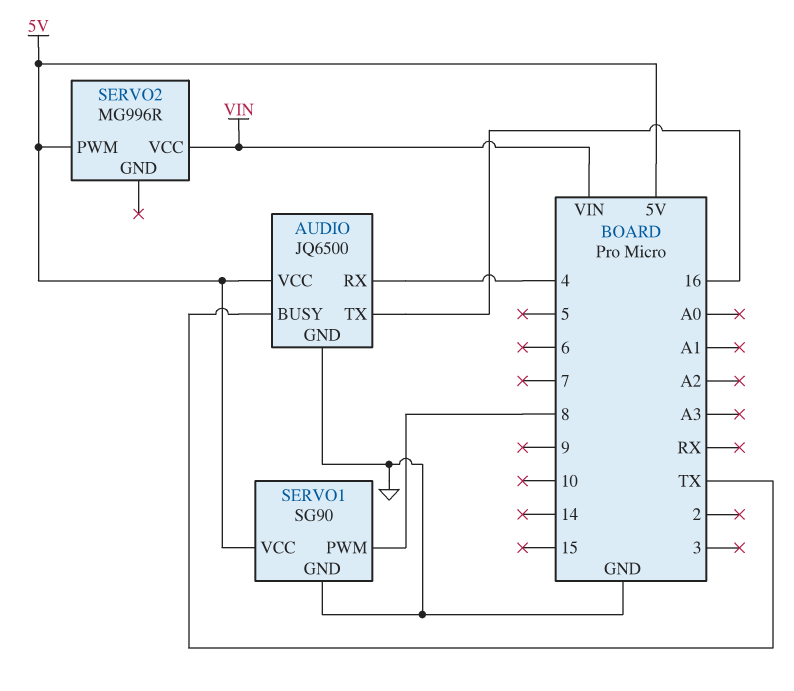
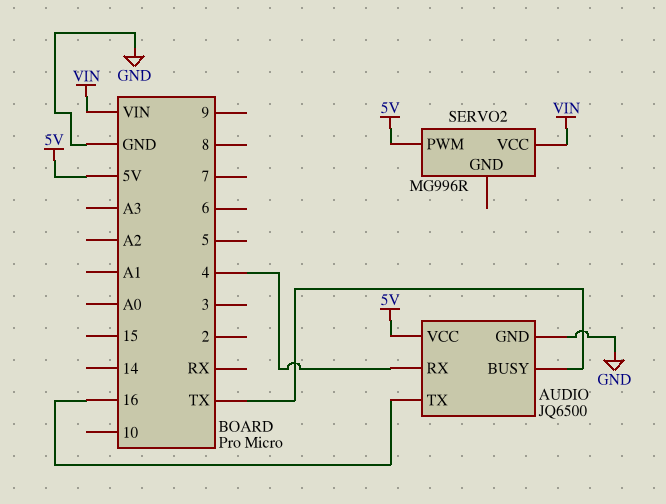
SERVO1: SG90 -> none
SERVO1 pin GND: GND -> none
SERVO1 pin PWM: 8 -> none
SERVO1 pin VCC: 5V -> none

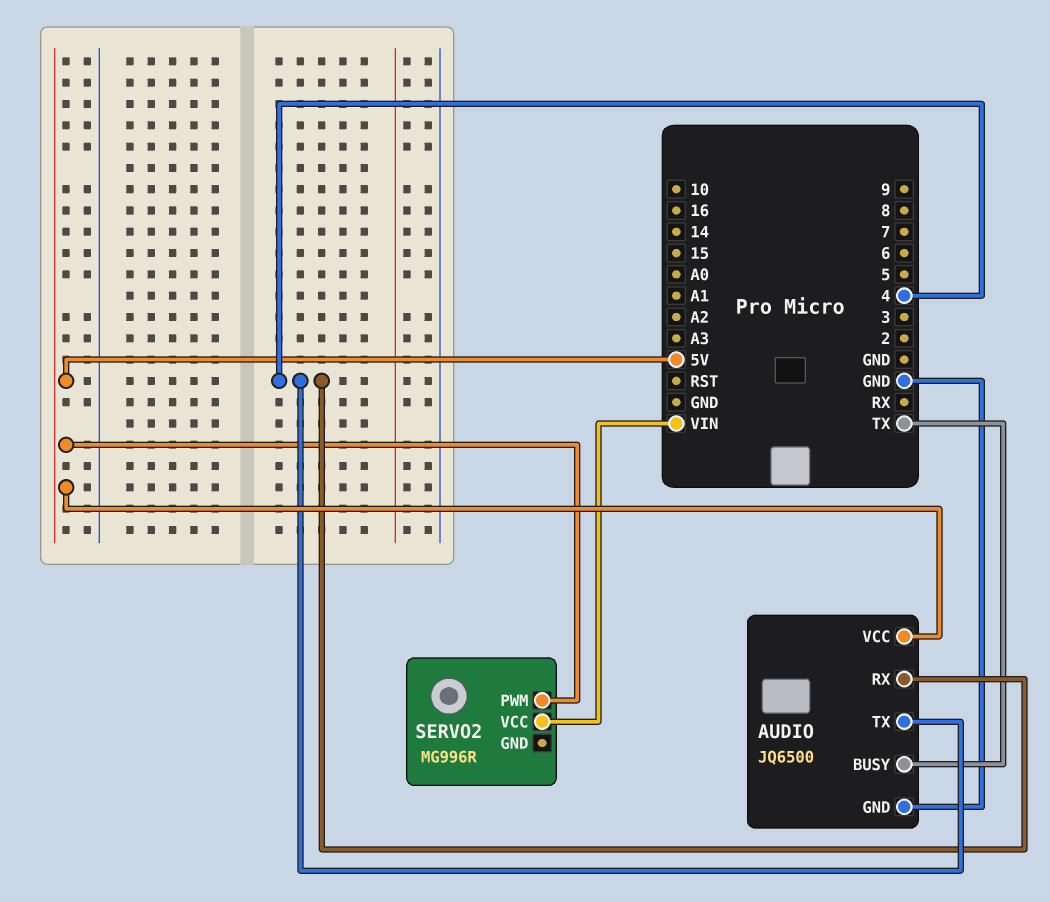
AUDIO pin TX: 16 -> 4

